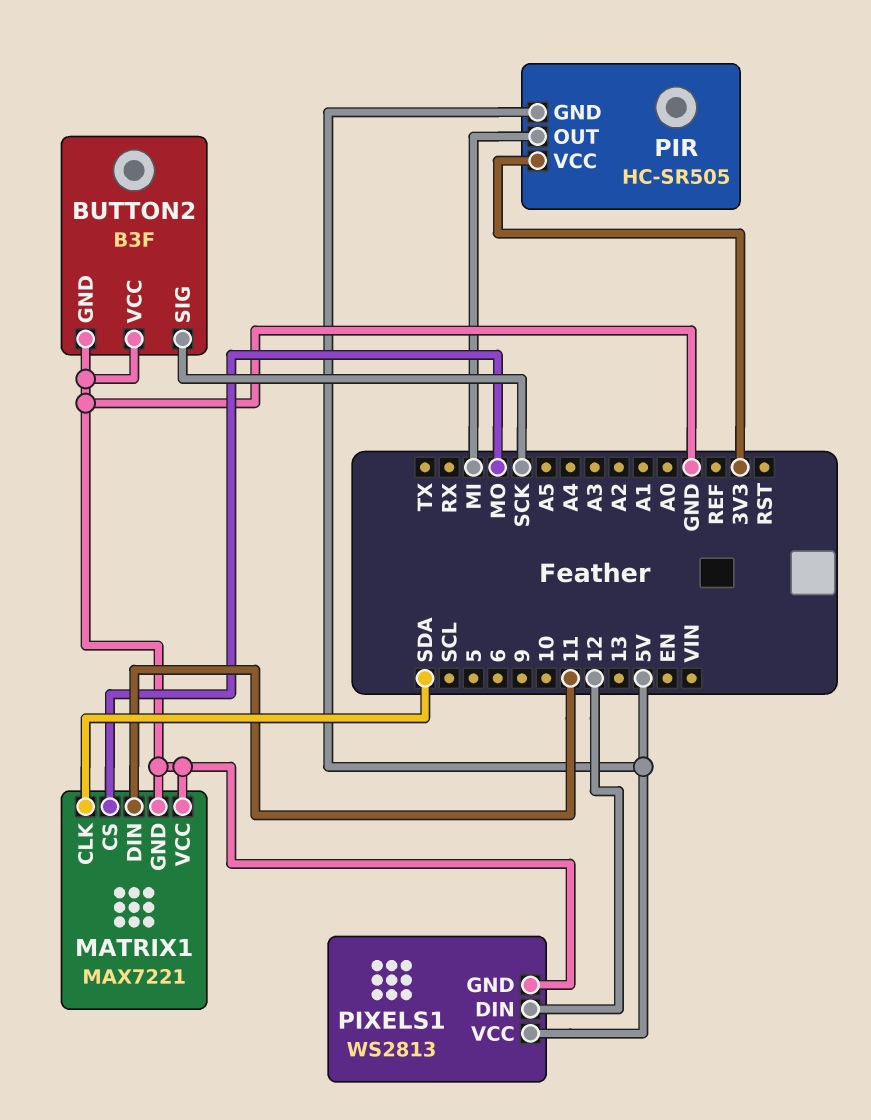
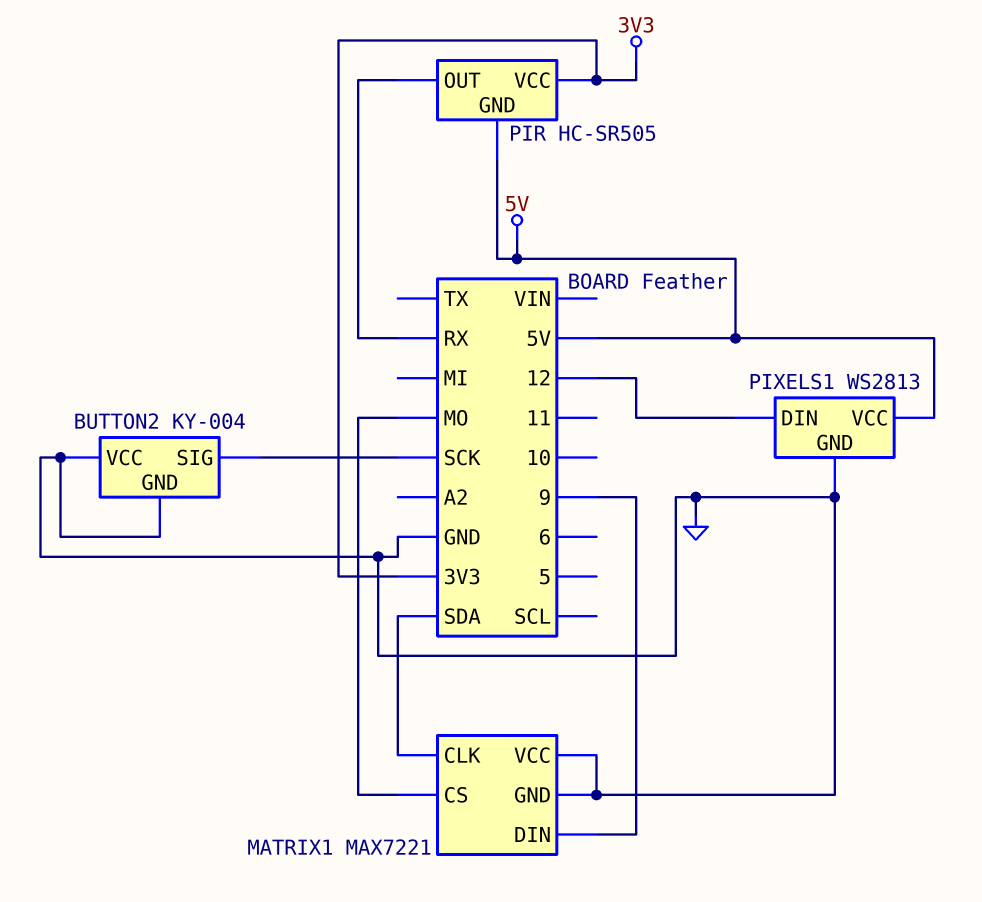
BUTTON2: B3F -> KY-004
MATRIX1 pin DIN: 11 -> 9
PIR pin OUT: MI -> RX

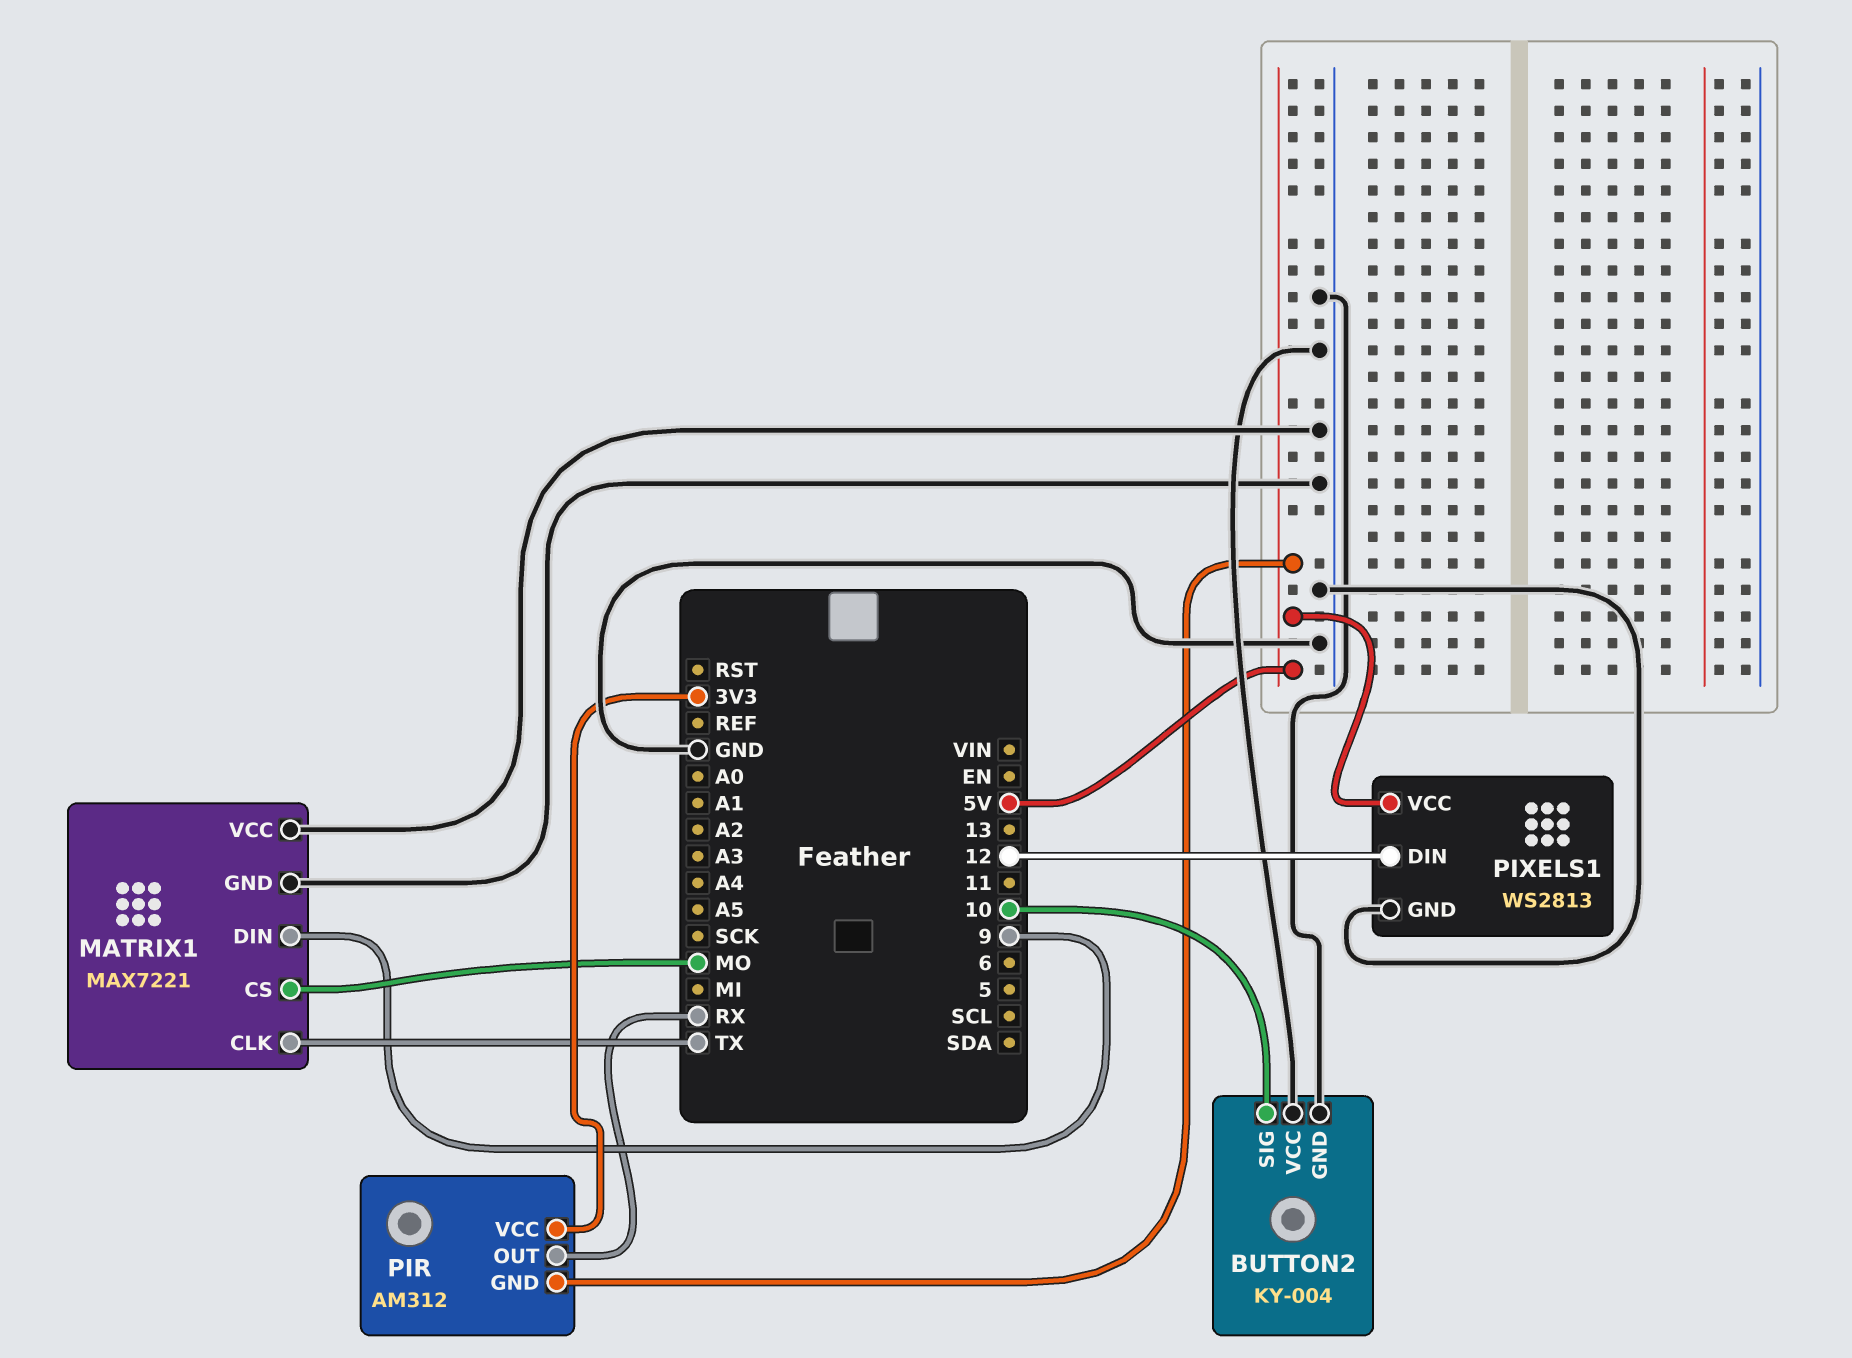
BUTTON2 pin SIG: SCK -> 10
MATRIX1 pin CLK: SDA -> TX
PIR: HC-SR505 -> AM312

